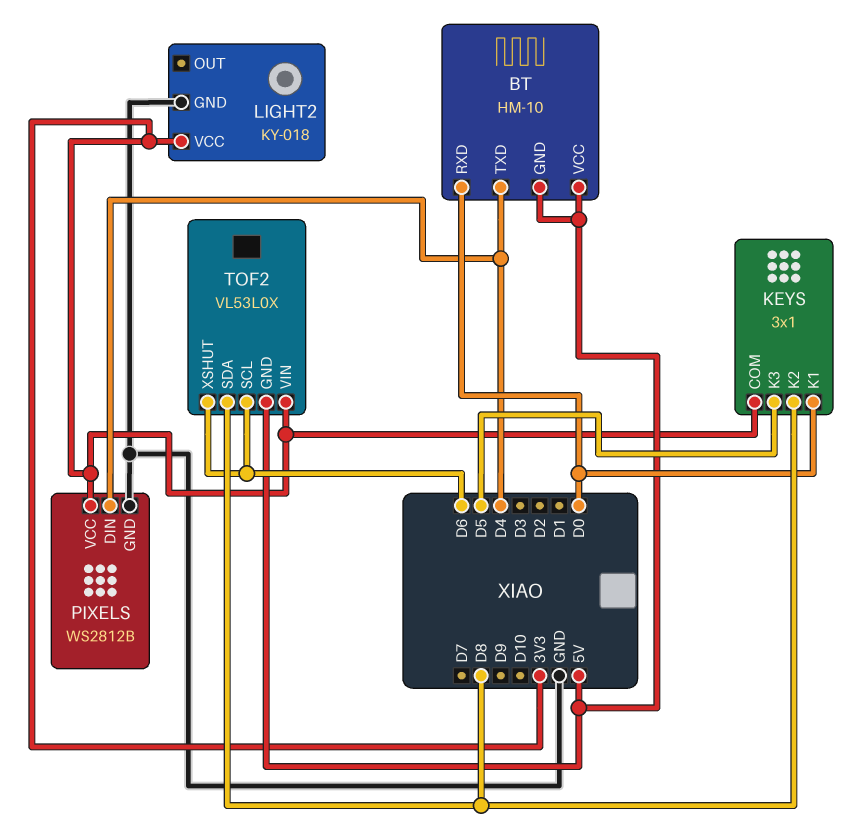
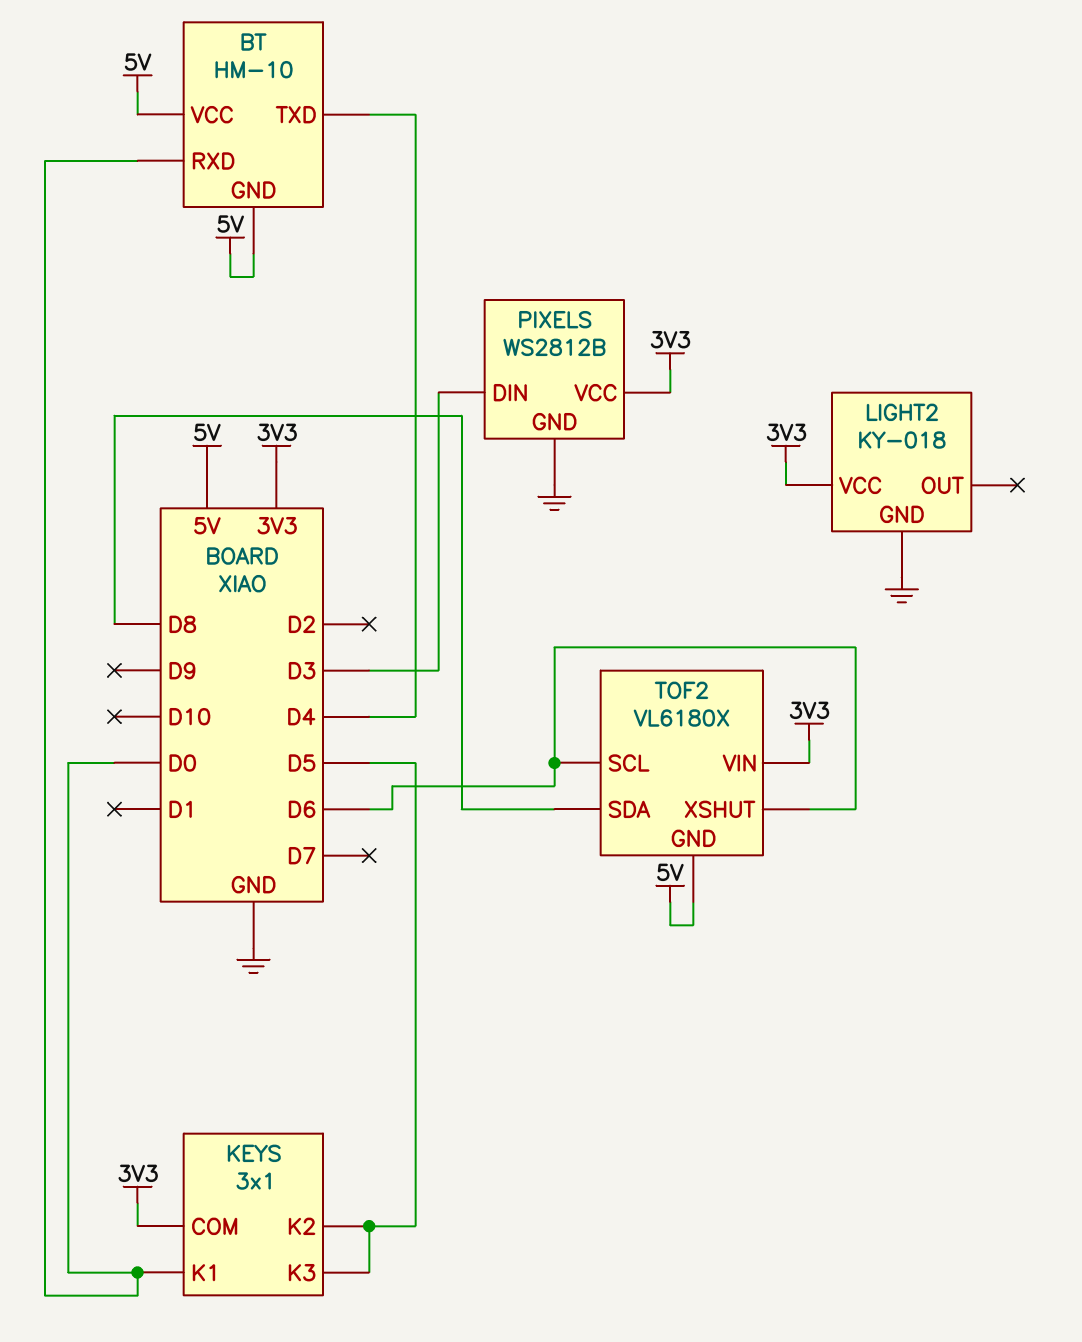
KEYS pin K2: D8 -> D5
PIXELS pin DIN: D4 -> D3
TOF2: VL53L0X -> VL6180X

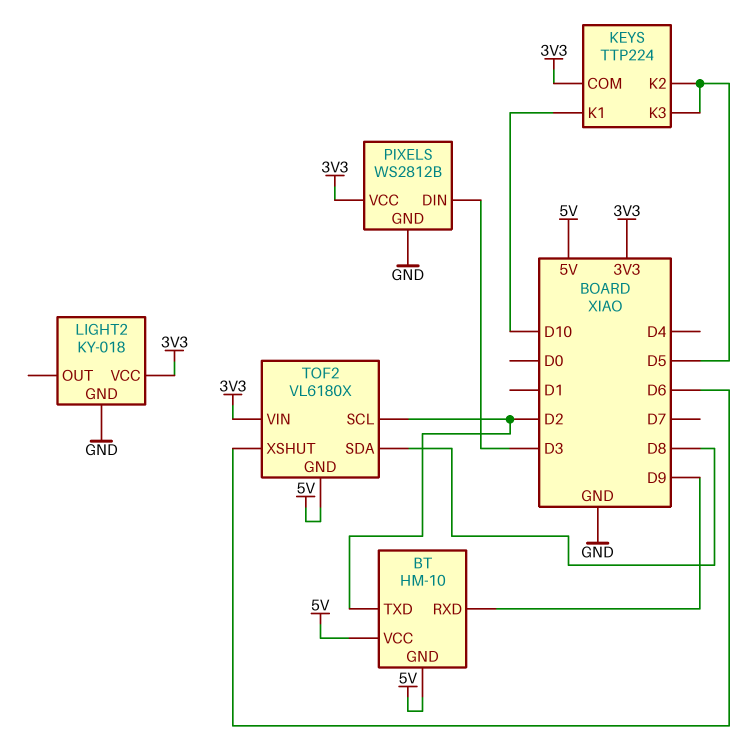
BT pin RXD: D0 -> D9
BT pin TXD: D4 -> D2
KEYS: 3x1 -> TTP224
KEYS pin K1: D0 -> D10
TOF2 pin SCL: D6 -> D2

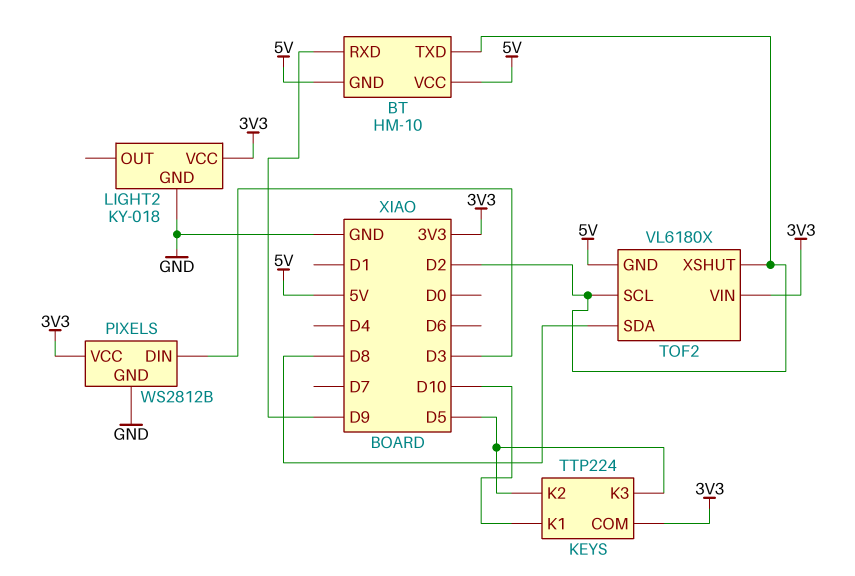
TOF2 pin XSHUT: D6 -> D2

